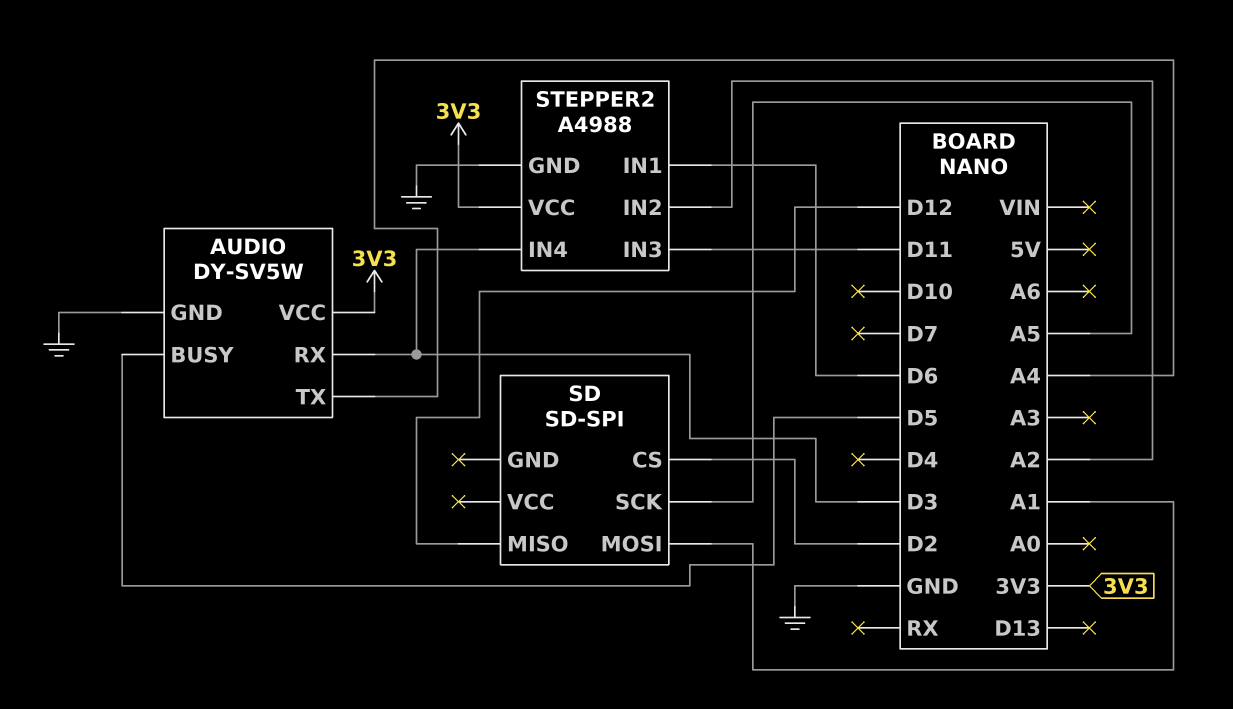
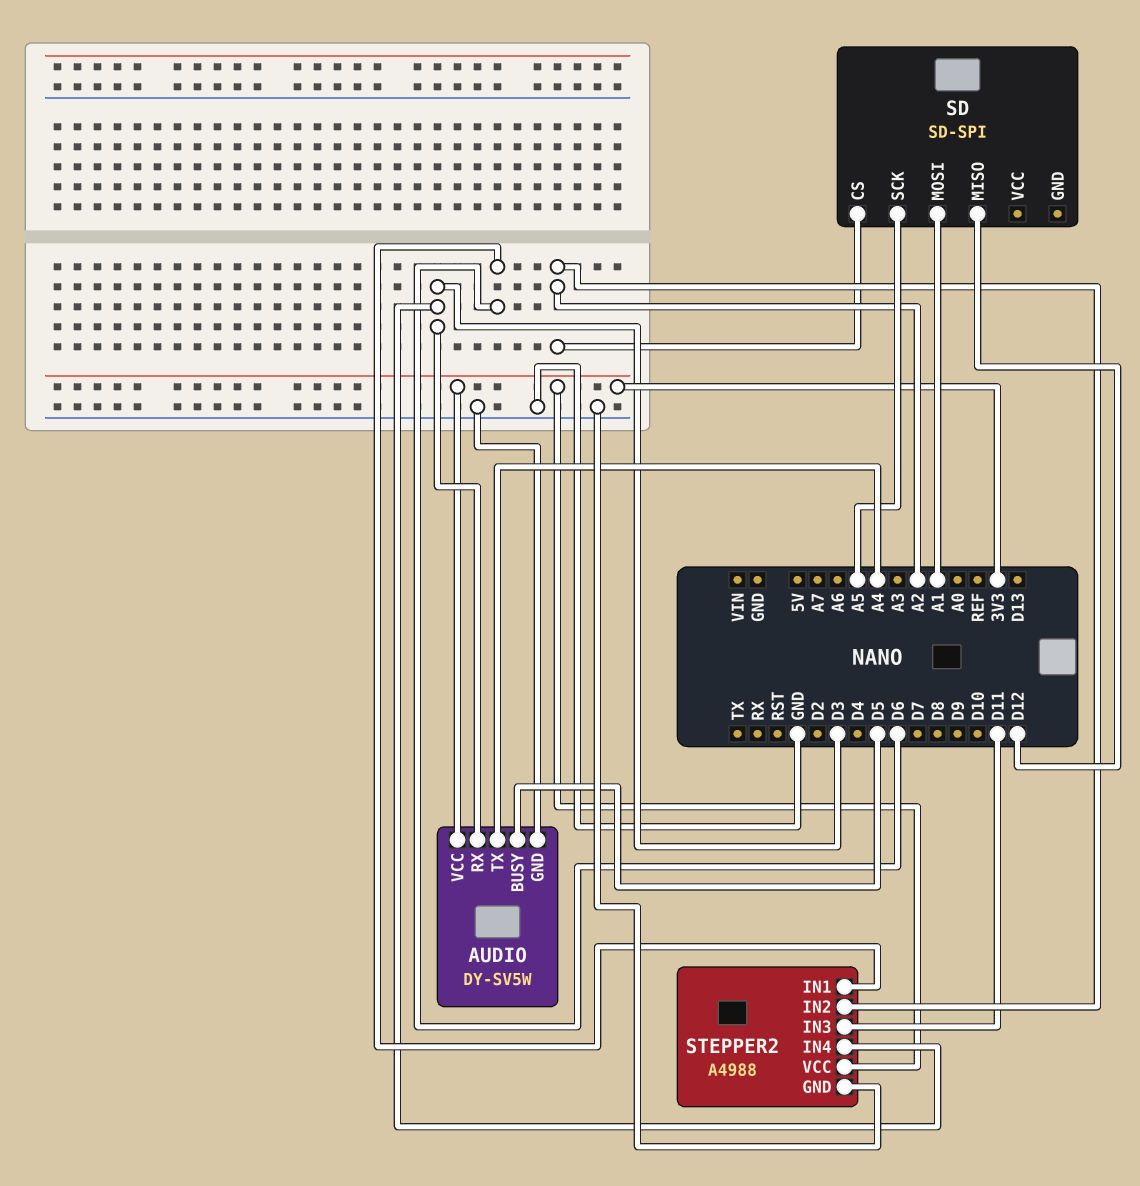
SD pin CS: D2 -> A2

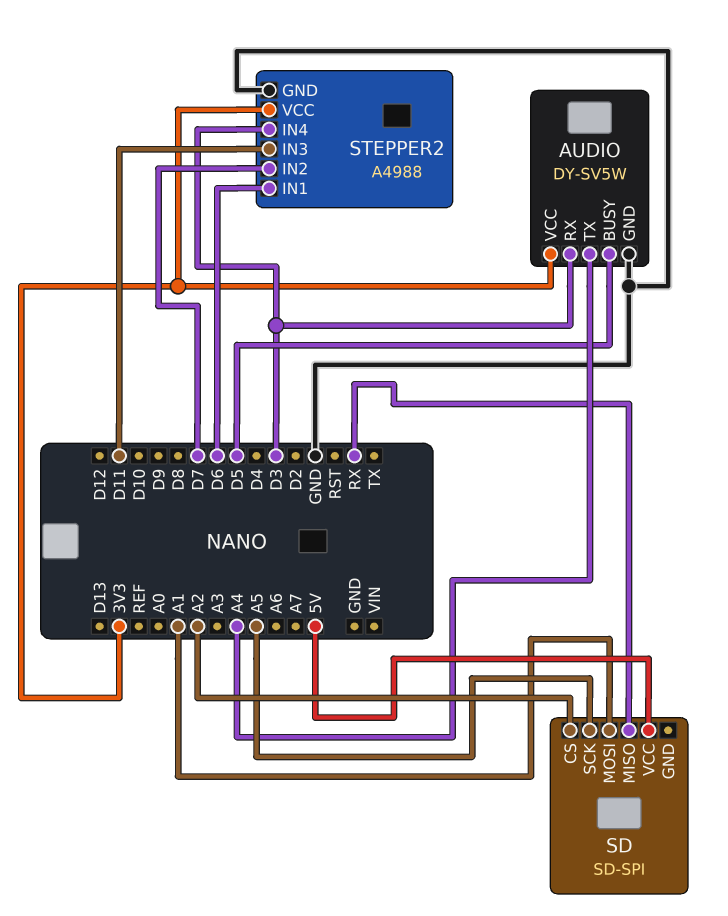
SD pin MISO: D12 -> RX
SD pin VCC: none -> 5V
STEPPER2 pin IN2: A2 -> D7

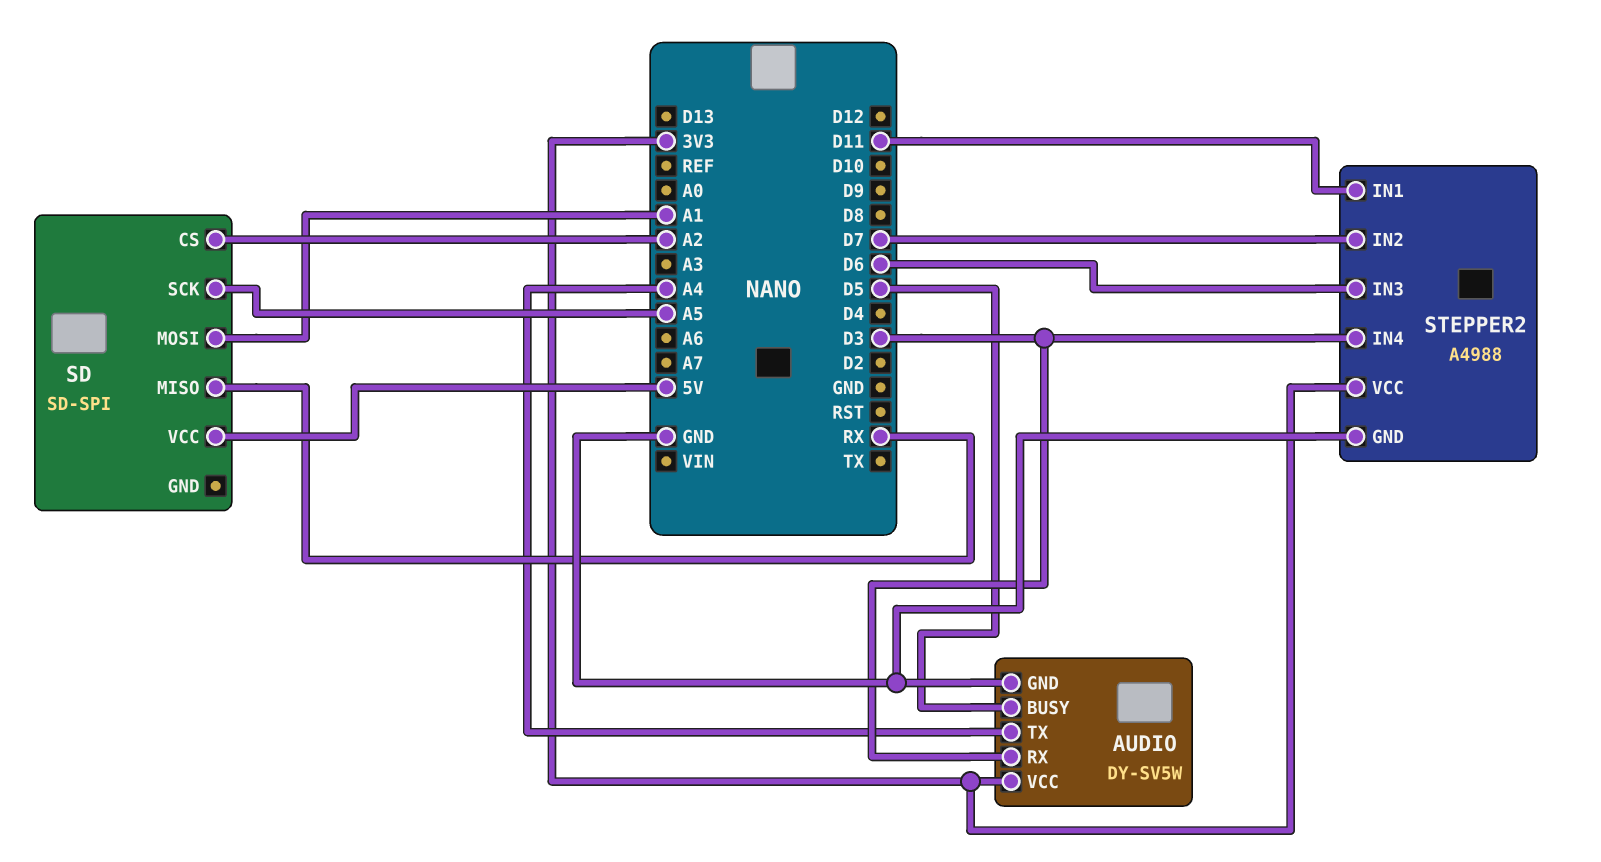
STEPPER2 pin IN1: D6 -> D11
STEPPER2 pin IN3: D11 -> D6

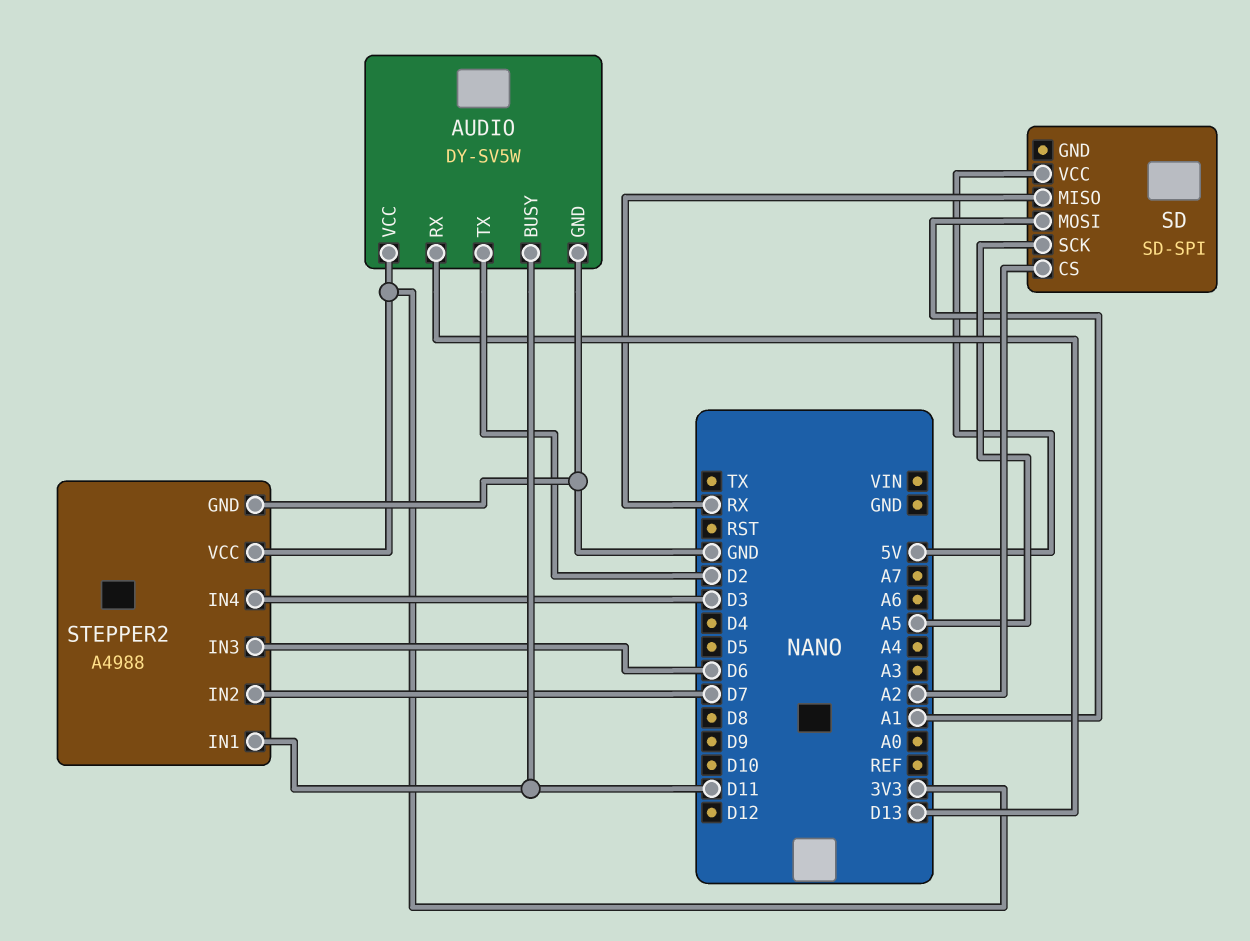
AUDIO pin BUSY: D5 -> D11
AUDIO pin RX: D3 -> D13
AUDIO pin TX: A4 -> D2

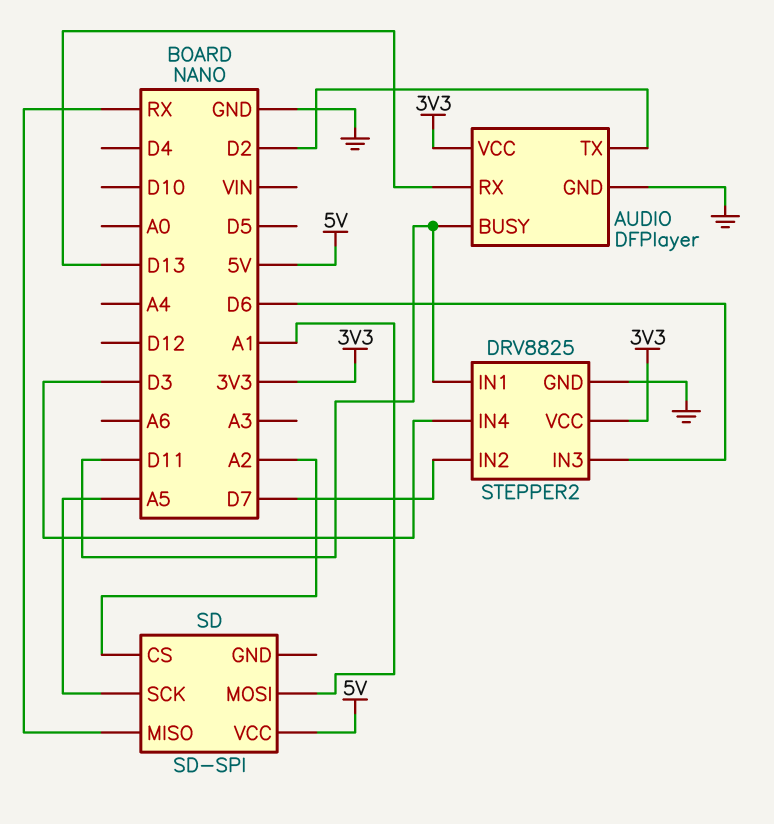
AUDIO: DY-SV5W -> DFPlayer
STEPPER2: A4988 -> DRV8825

